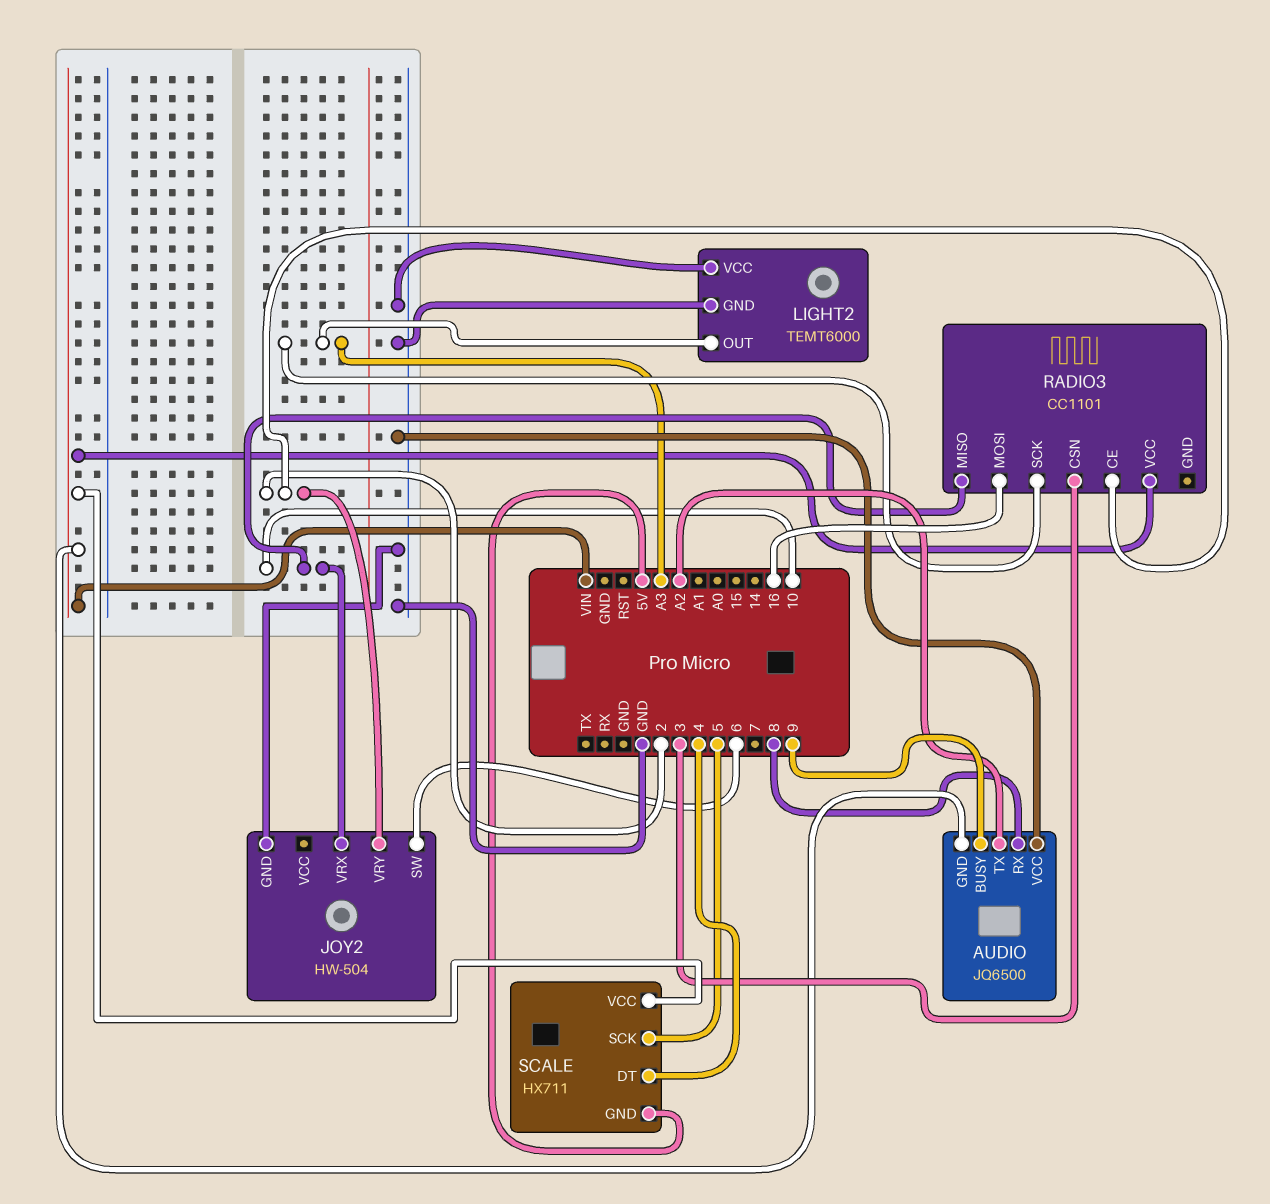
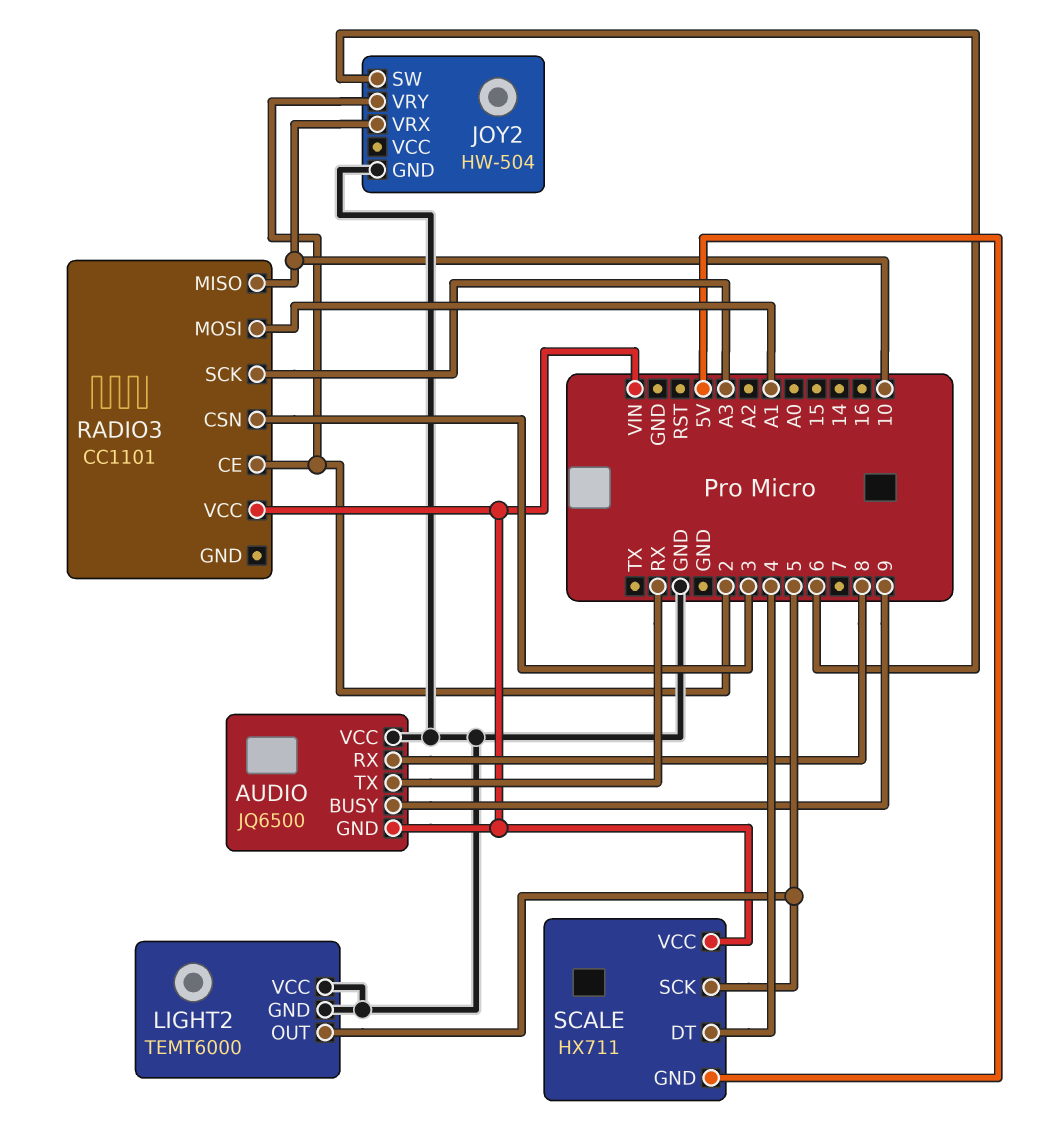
AUDIO pin TX: A2 -> RX
LIGHT2 pin OUT: A3 -> 5
RADIO3 pin MOSI: 16 -> A1

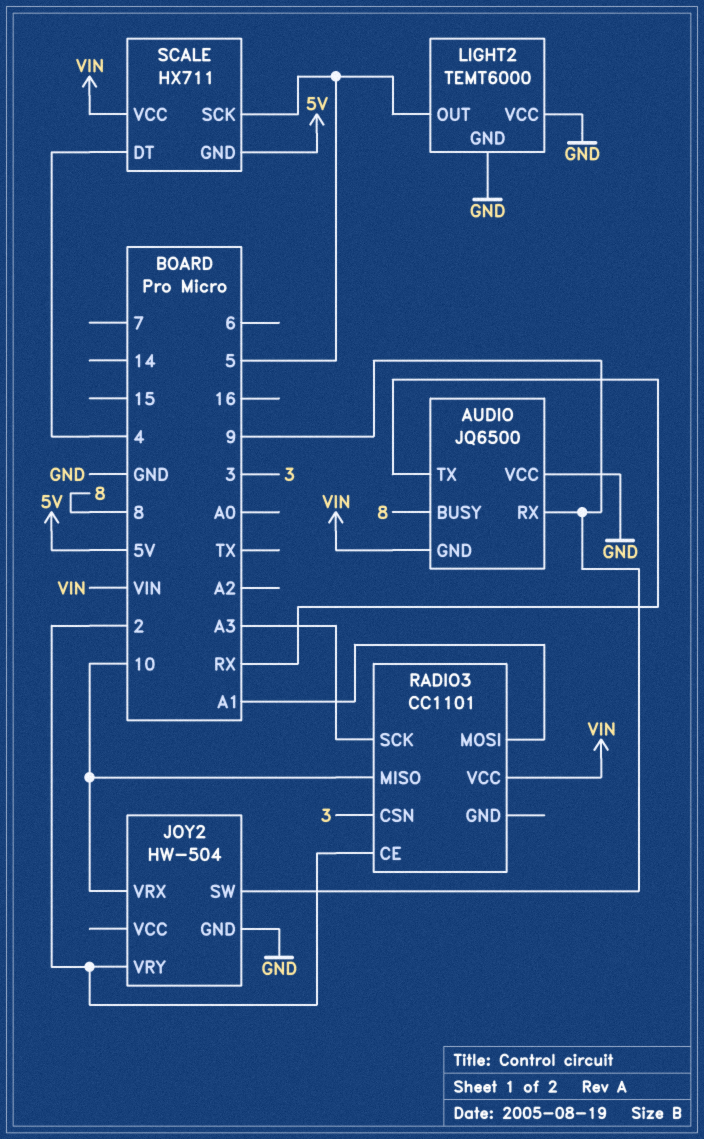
AUDIO pin BUSY: 9 -> 8
AUDIO pin RX: 8 -> 9
JOY2 pin SW: 6 -> 9

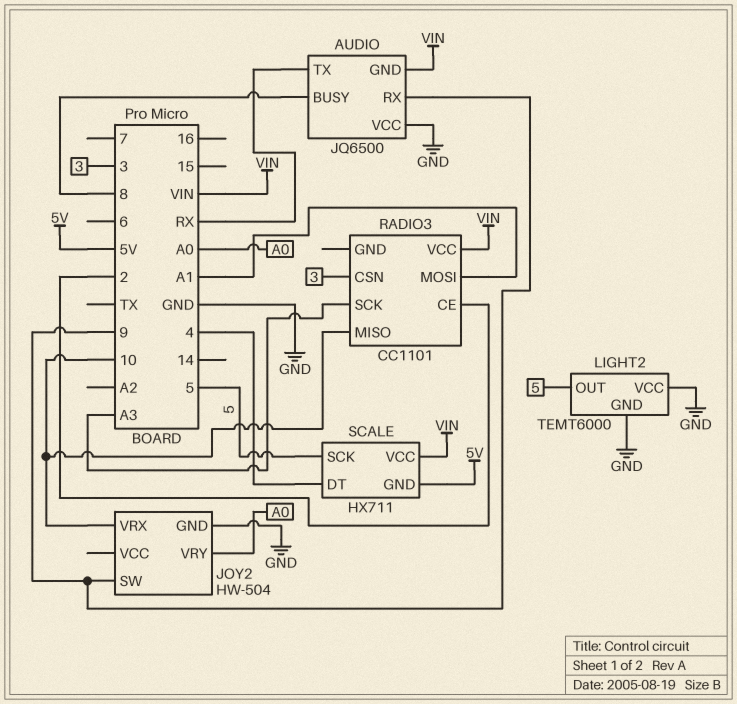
JOY2 pin VRY: 2 -> A0

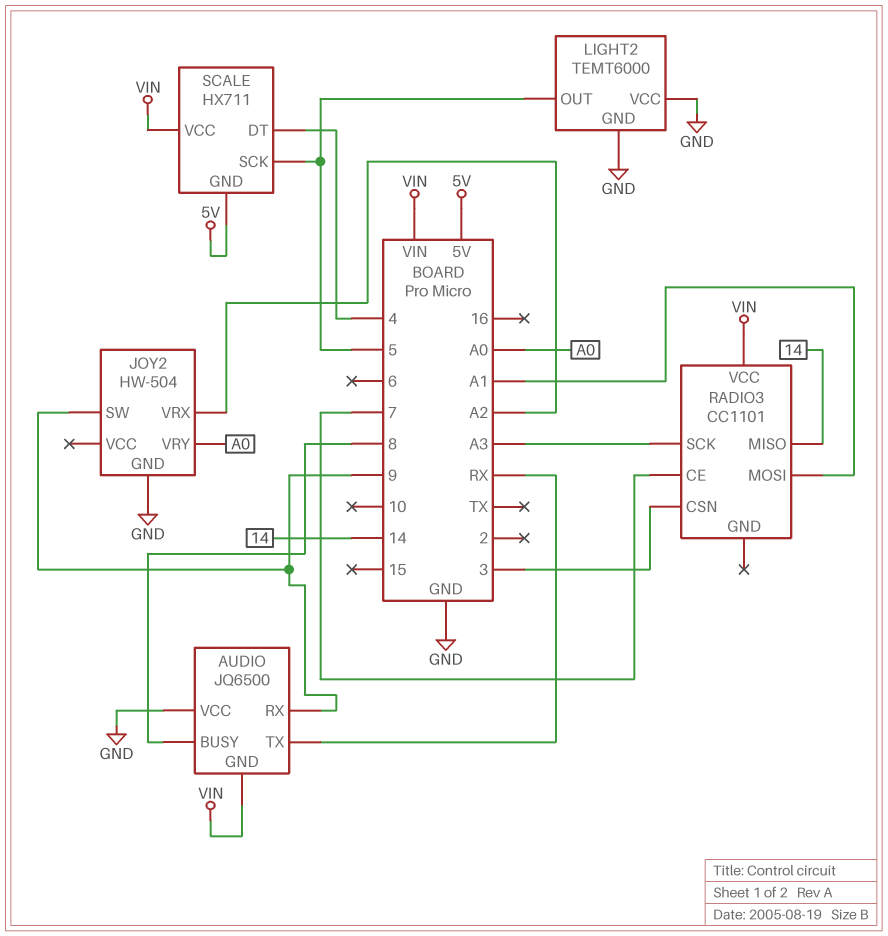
JOY2 pin VRX: 10 -> A2
RADIO3 pin CE: 2 -> 7
RADIO3 pin MISO: 10 -> 14

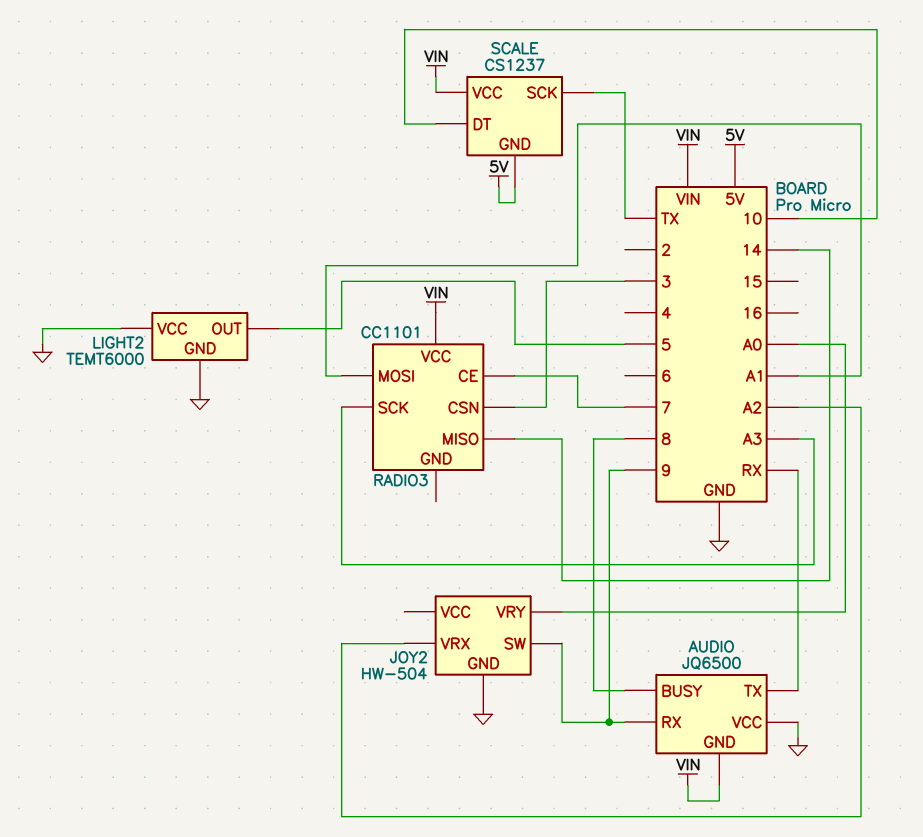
SCALE: HX711 -> CS1237
SCALE pin DT: 4 -> 10
SCALE pin SCK: 5 -> TX

